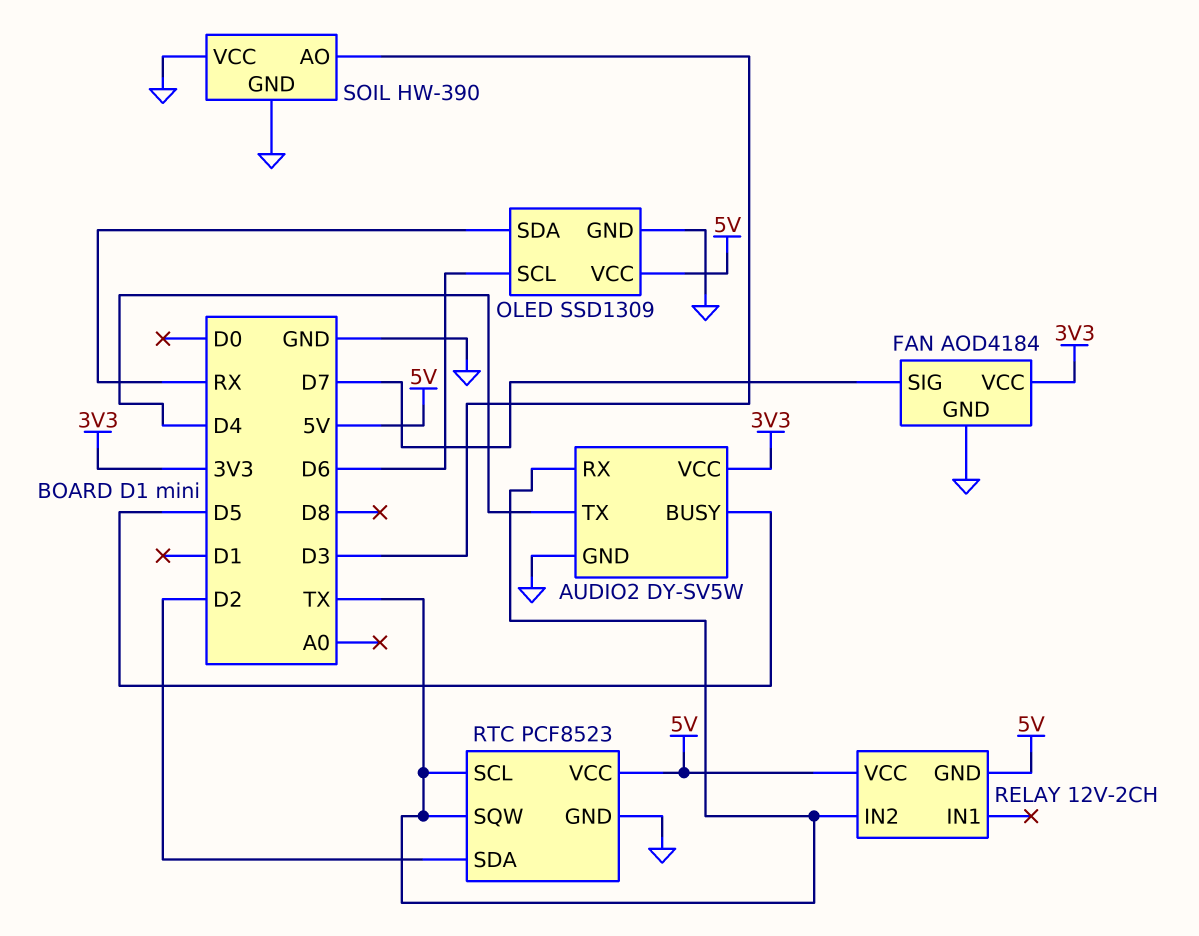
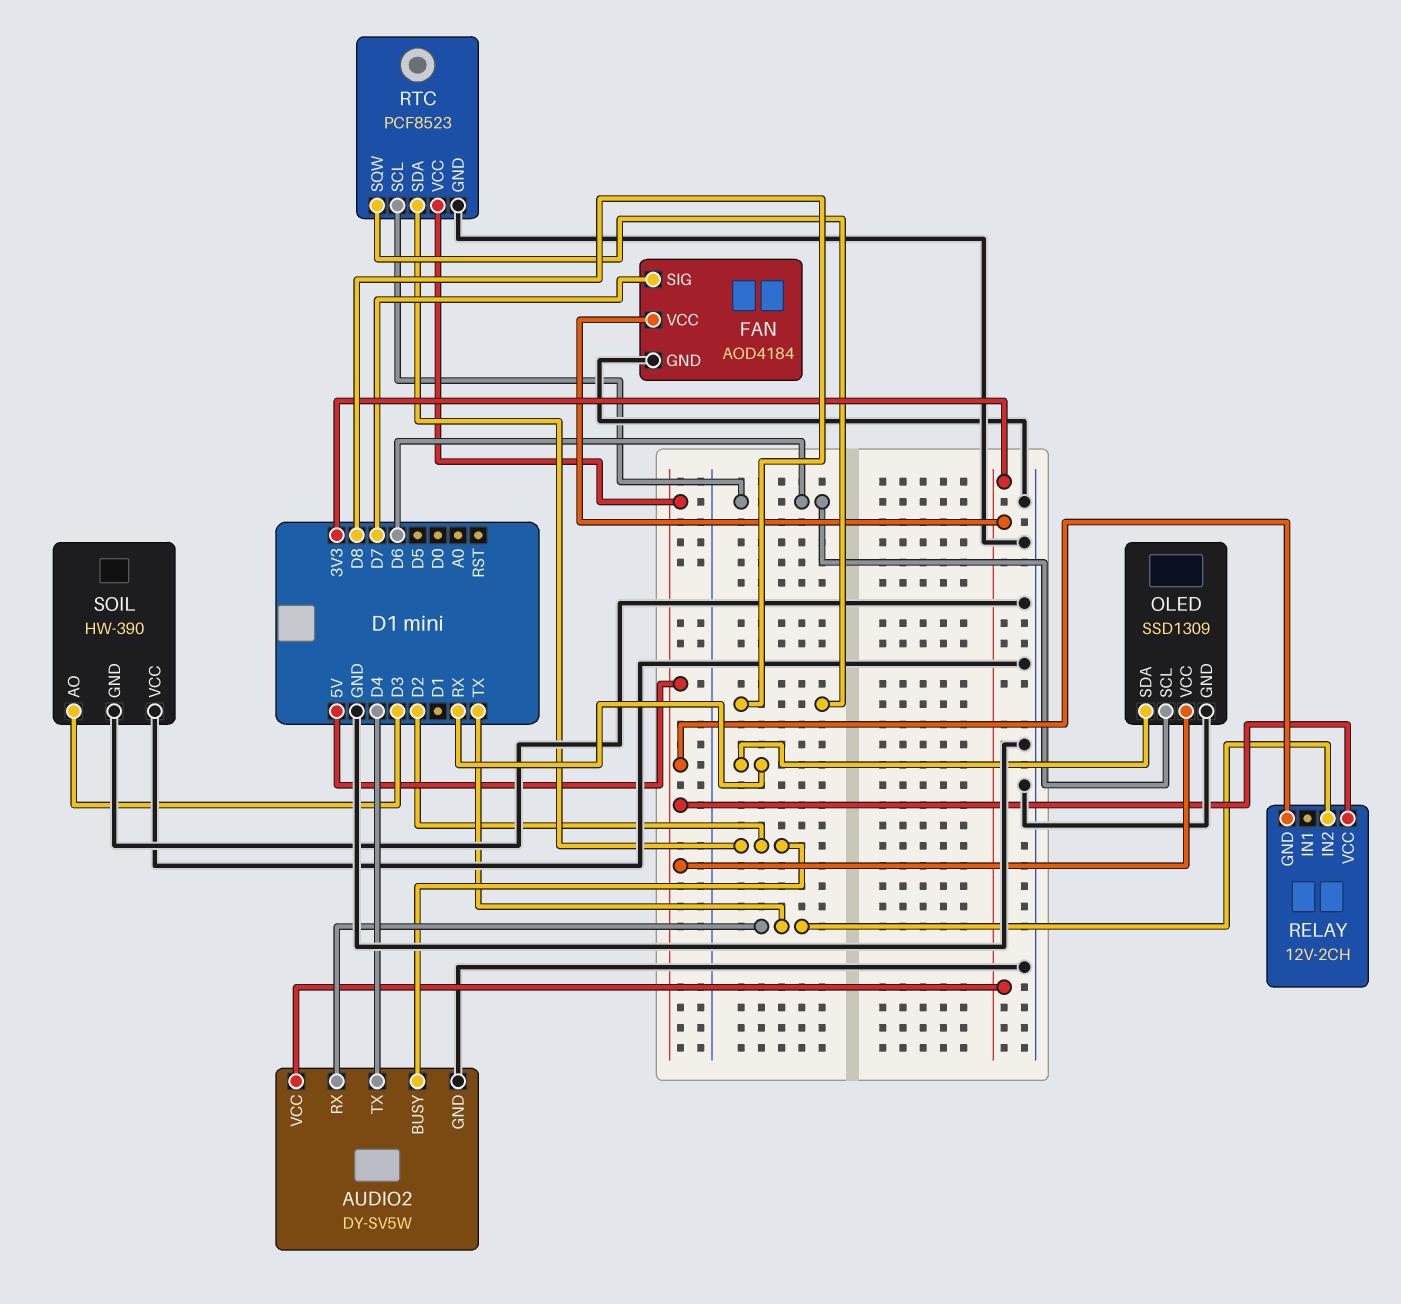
AUDIO2 pin BUSY: D5 -> D2
RTC pin SCL: TX -> D6
RTC pin SQW: TX -> D8

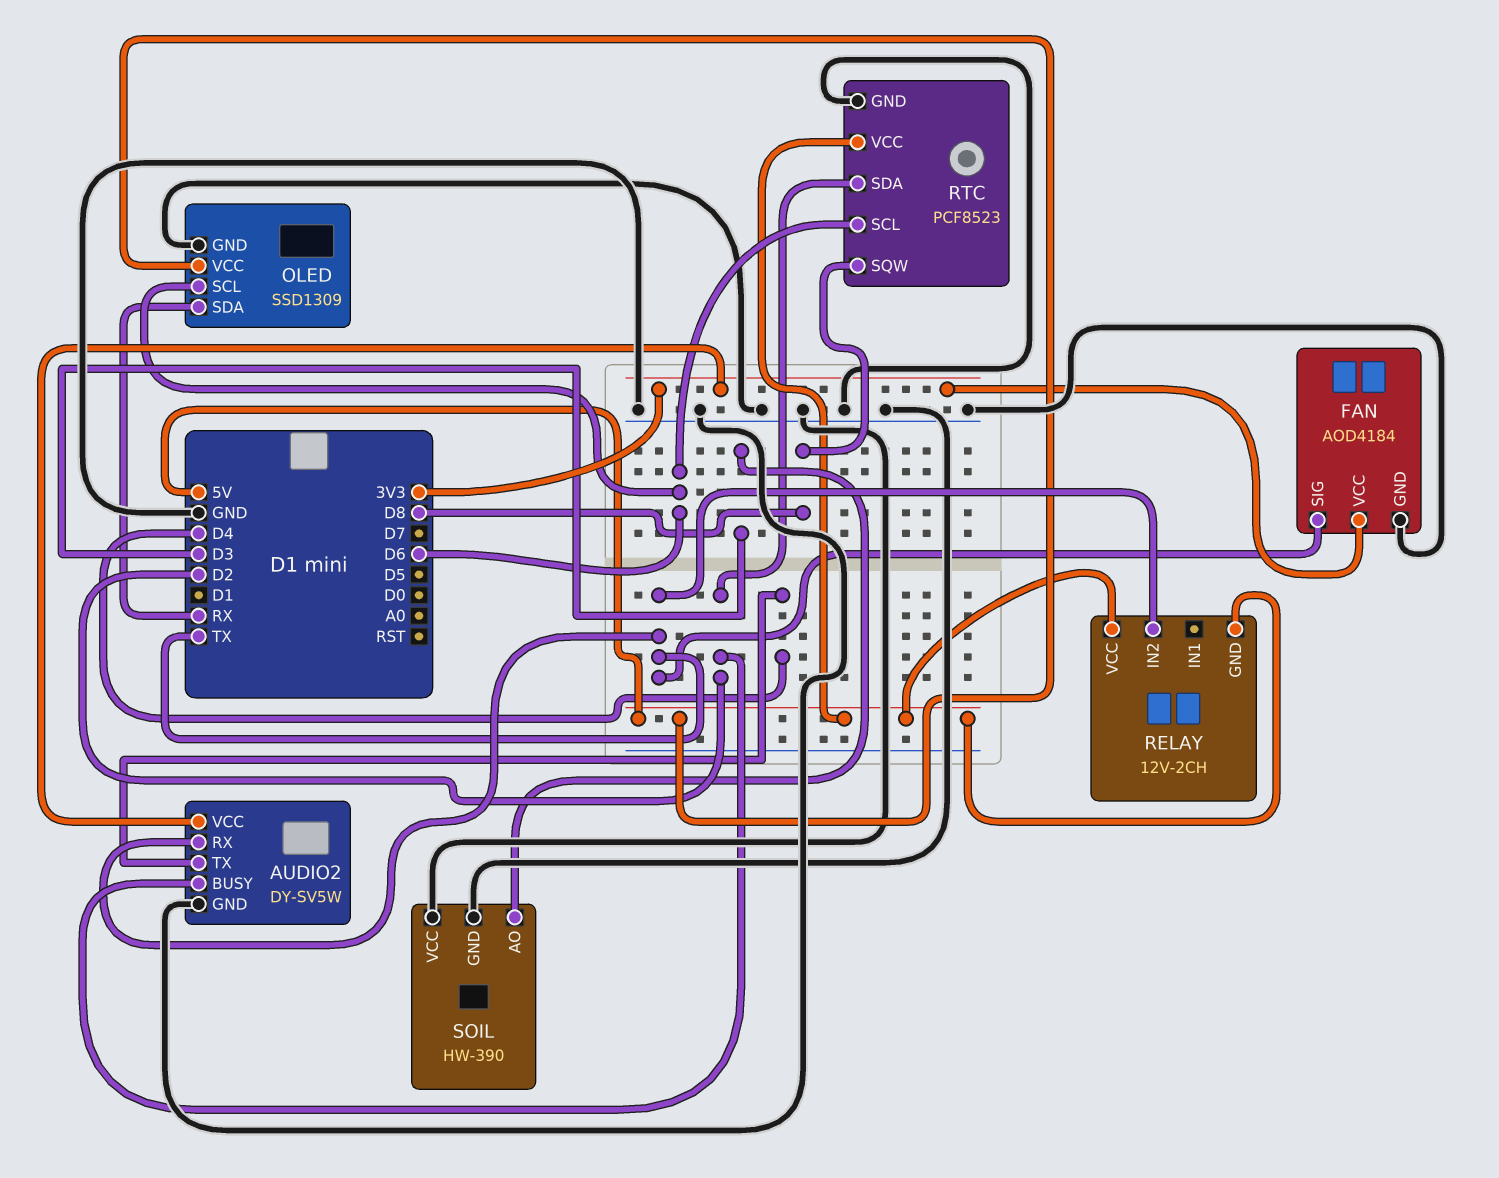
FAN pin SIG: D7 -> TX

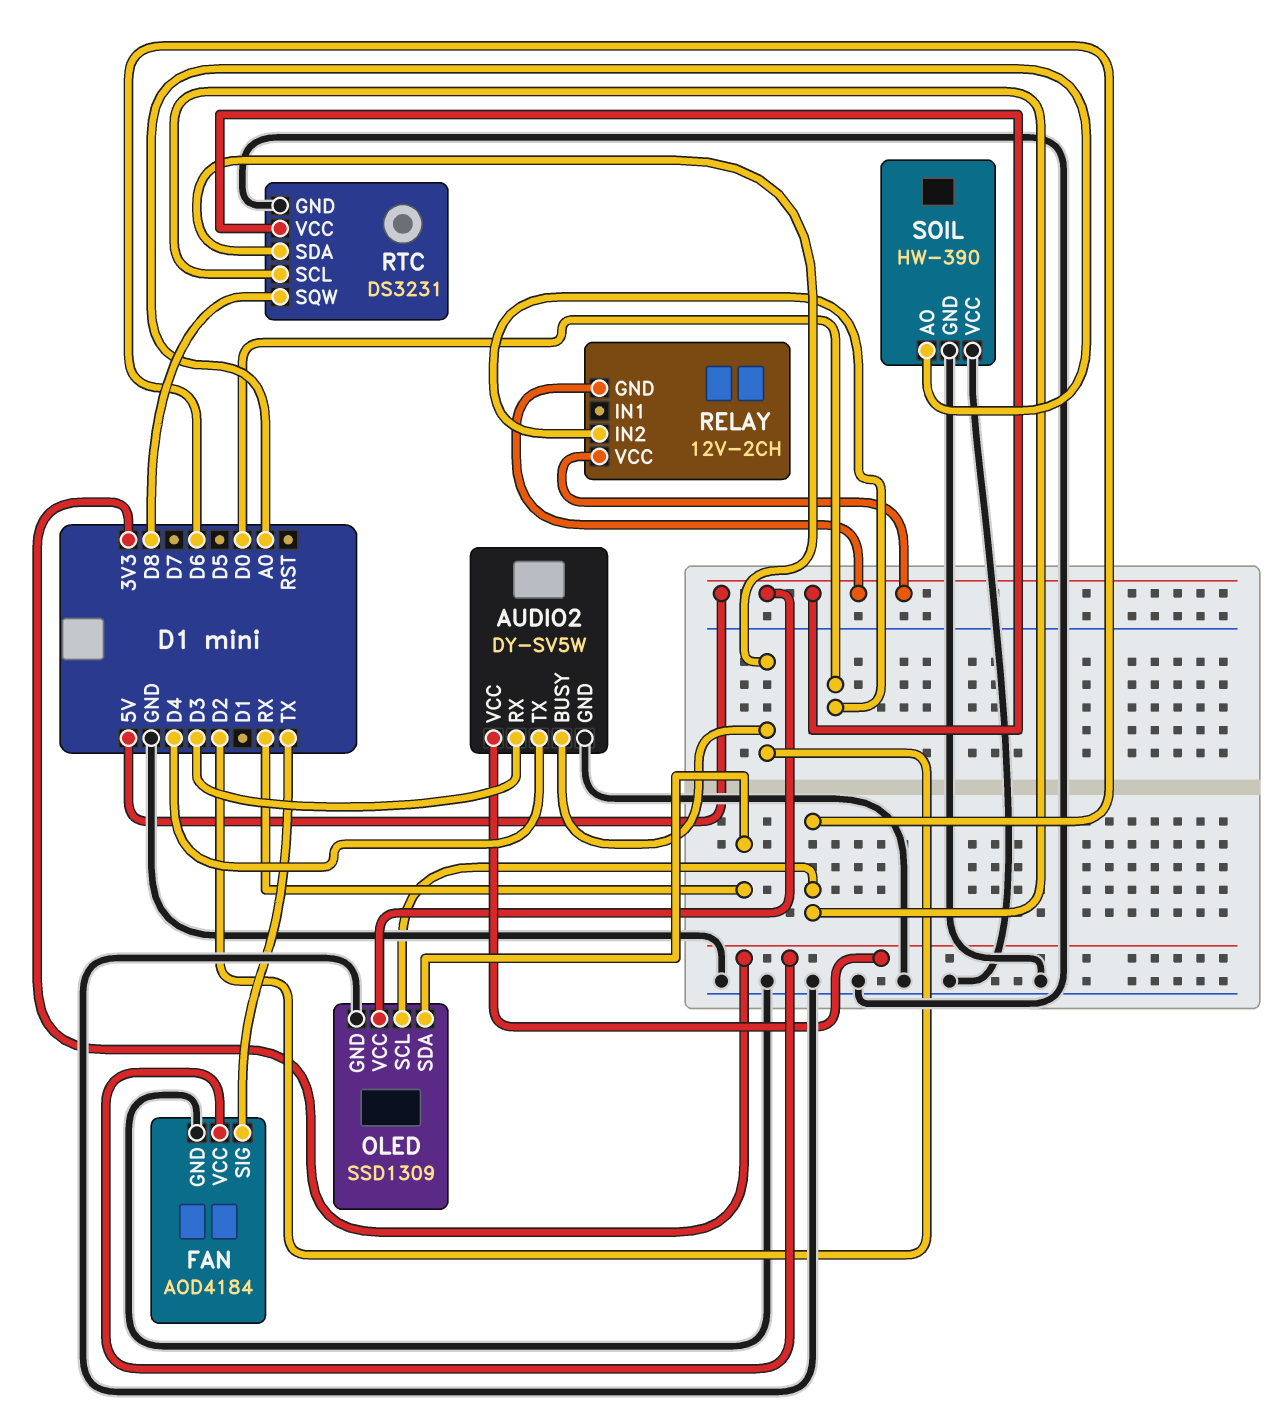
AUDIO2 pin RX: TX -> D3
RELAY pin IN2: TX -> D0
RTC: PCF8523 -> DS3231
SOIL pin AO: D3 -> A0

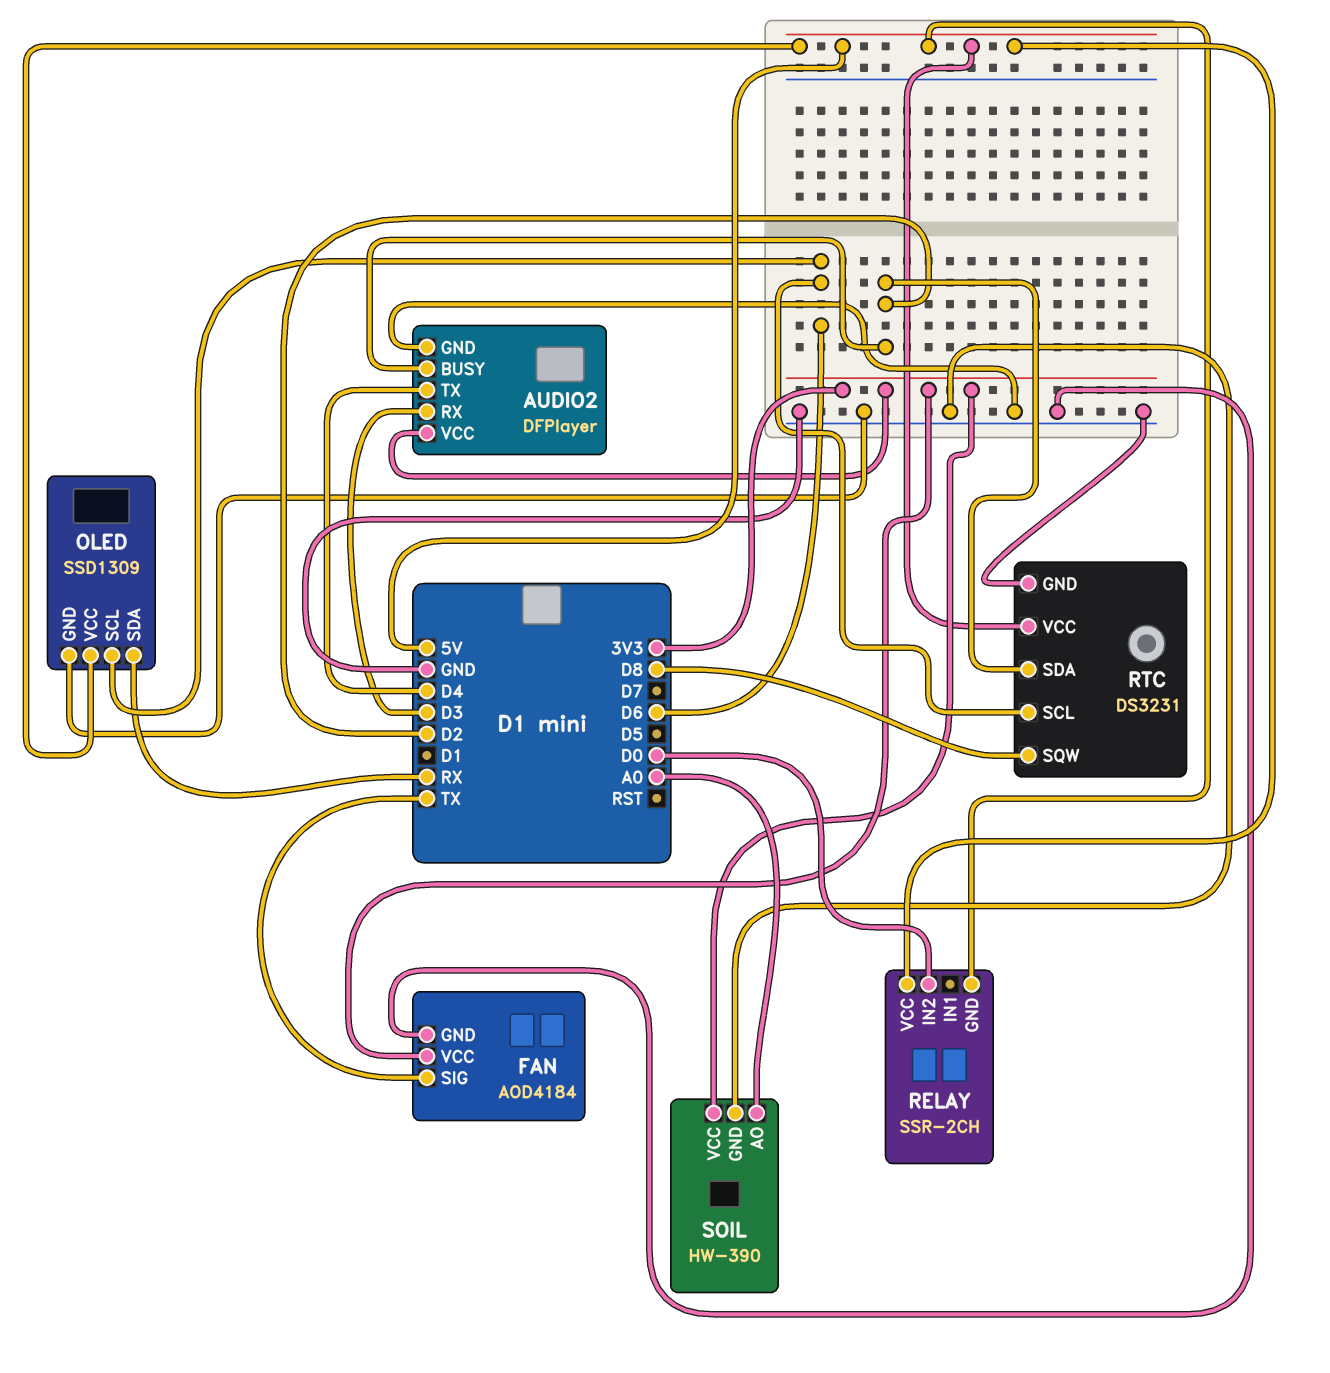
AUDIO2: DY-SV5W -> DFPlayer
RELAY: 12V-2CH -> SSR-2CH
SOIL pin VCC: GND -> 3V3

